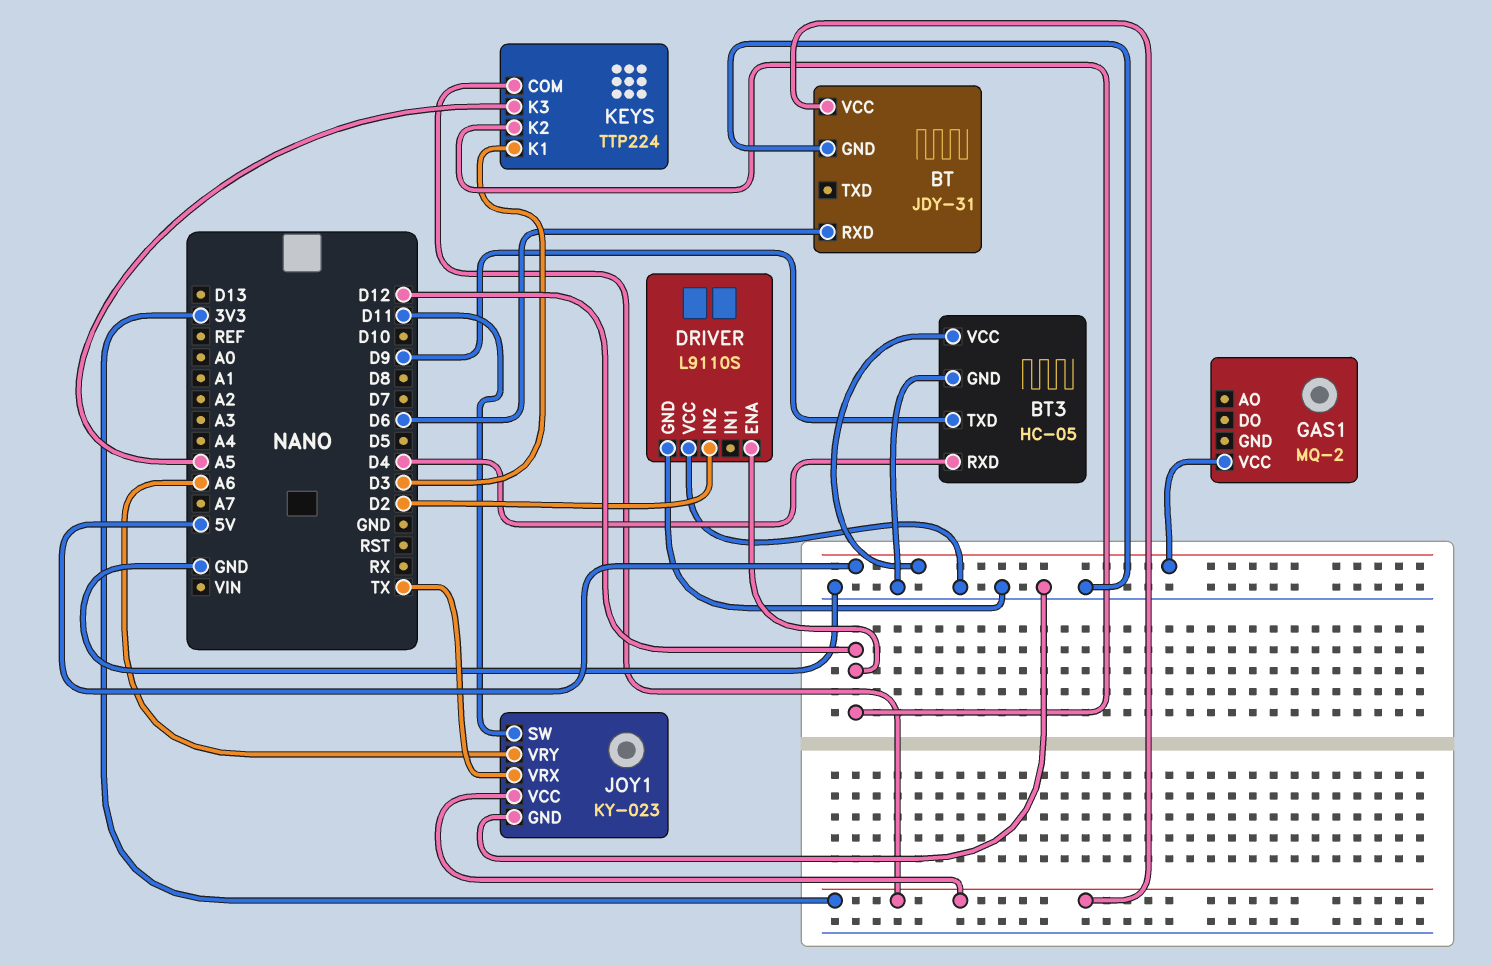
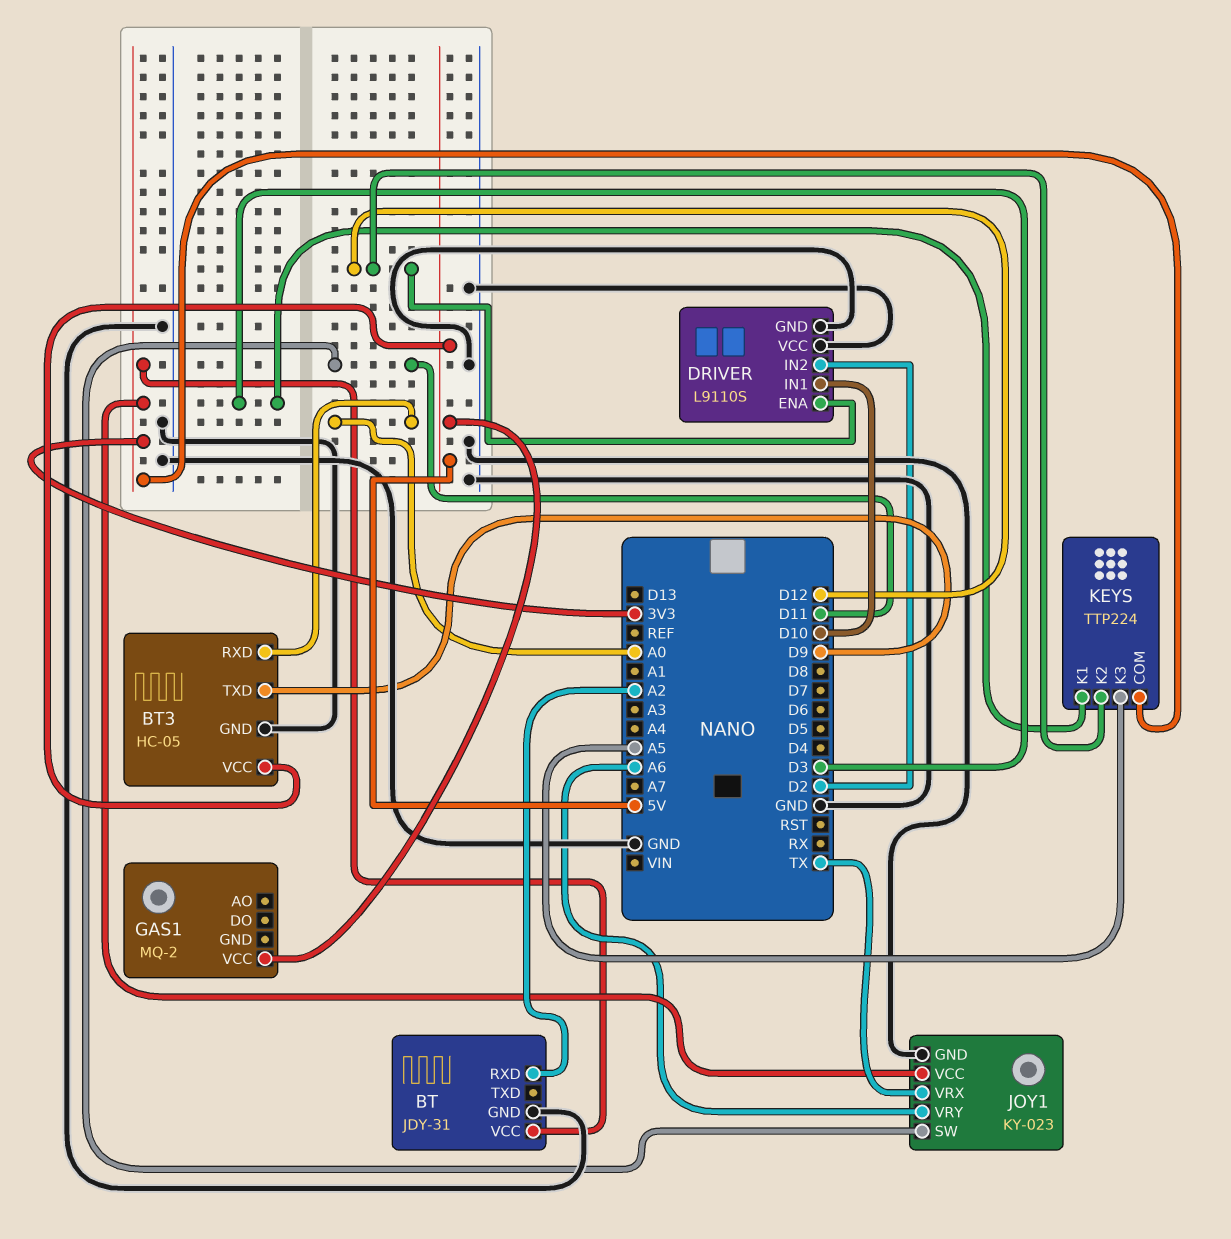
BT pin RXD: D6 -> A2
BT3 pin RXD: D4 -> A0
DRIVER pin IN1: none -> D10

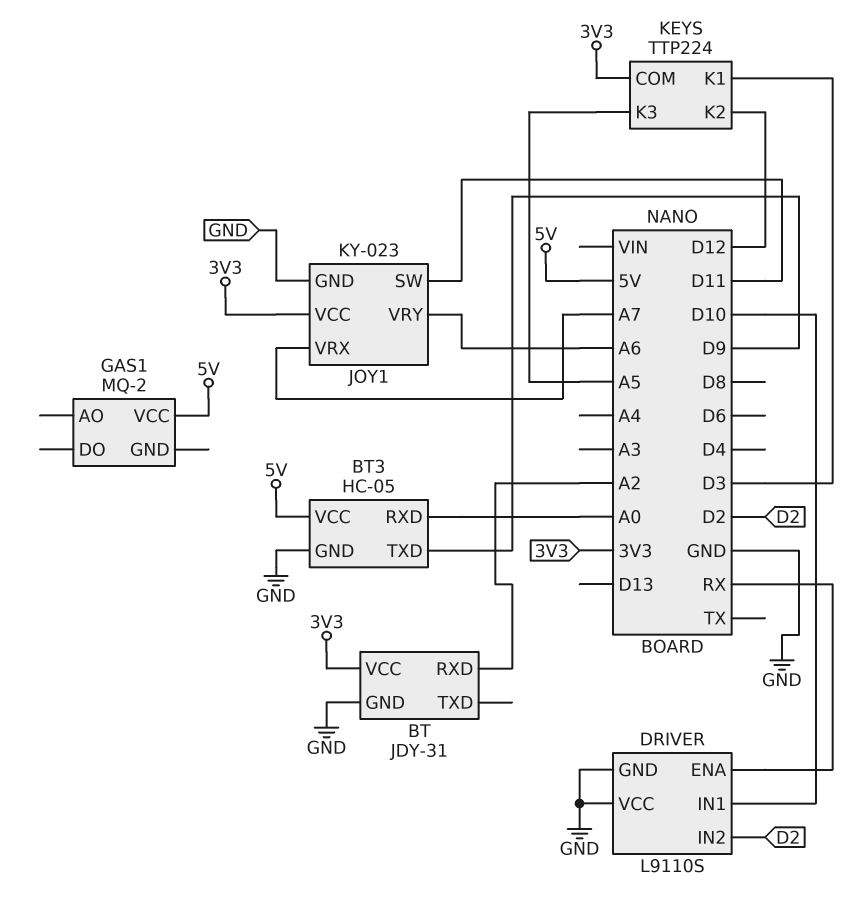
DRIVER pin ENA: D12 -> RX
JOY1 pin VRX: TX -> A7

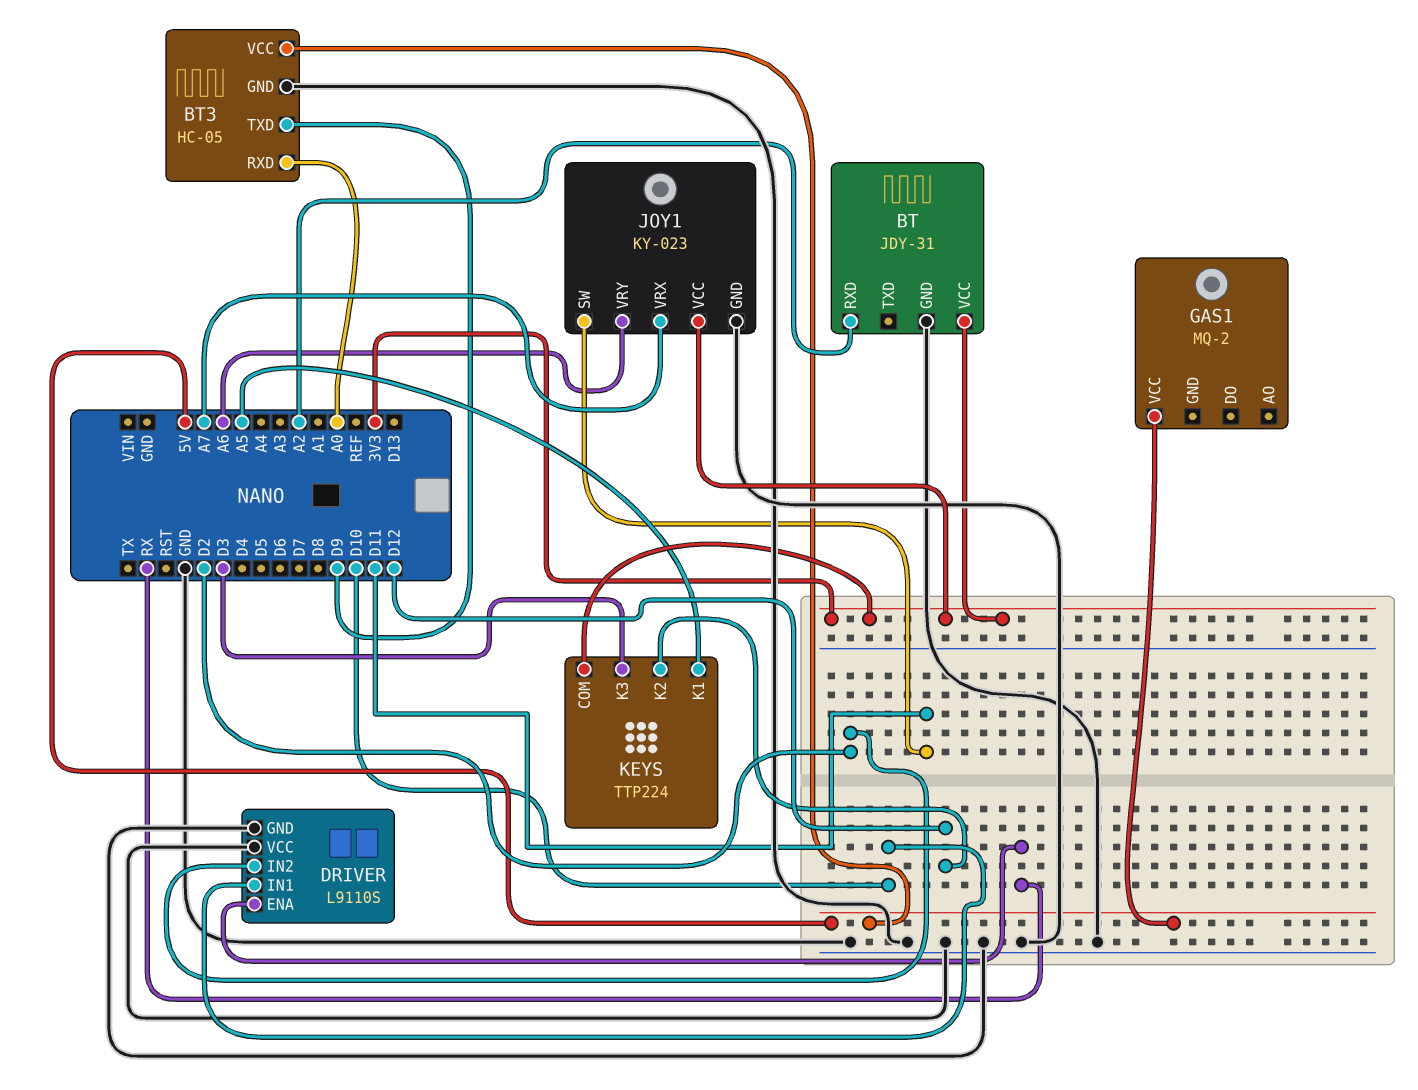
KEYS pin K1: D3 -> A5
KEYS pin K3: A5 -> D3

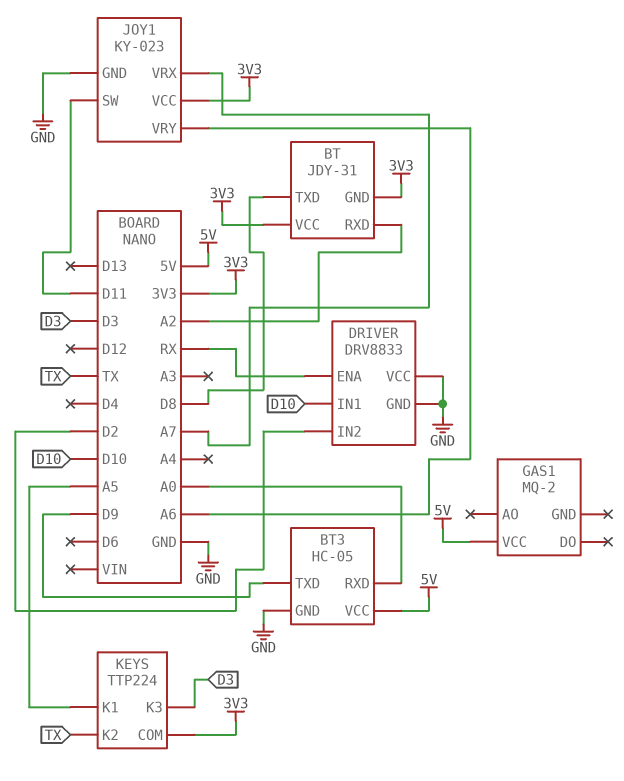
BT pin GND: GND -> 3V3
BT pin TXD: none -> D8
DRIVER: L9110S -> DRV8833
KEYS pin K2: D12 -> TX

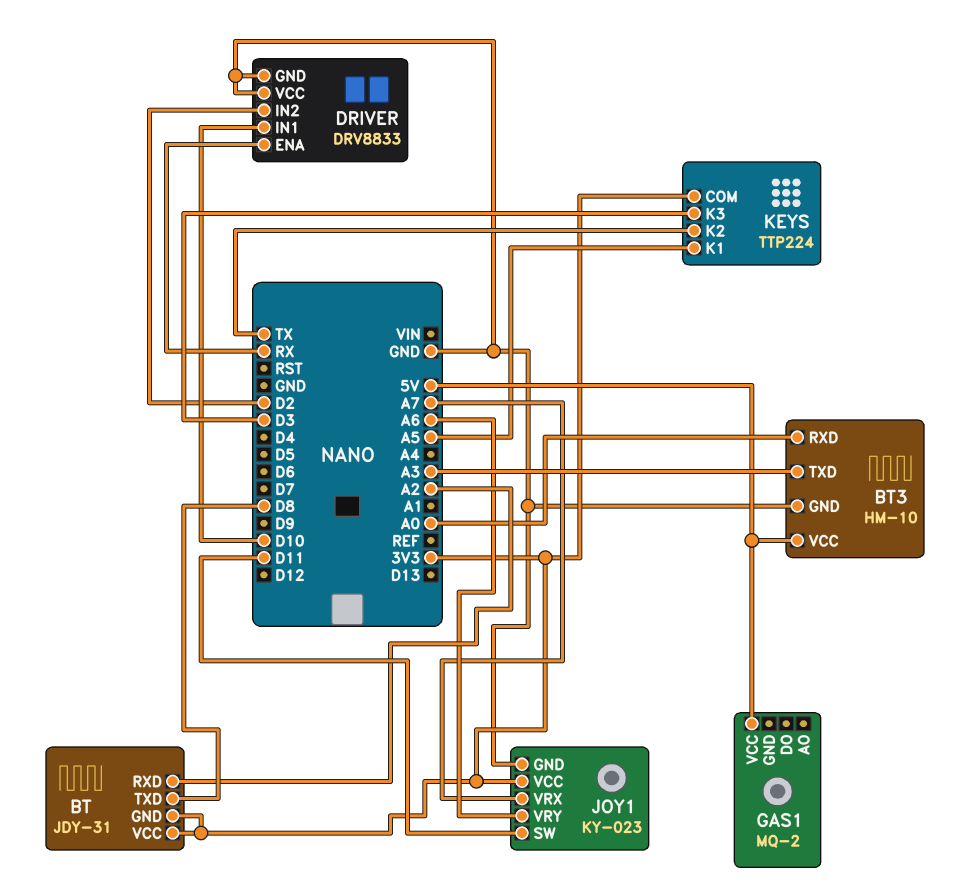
BT3: HC-05 -> HM-10
BT3 pin TXD: D9 -> A3

